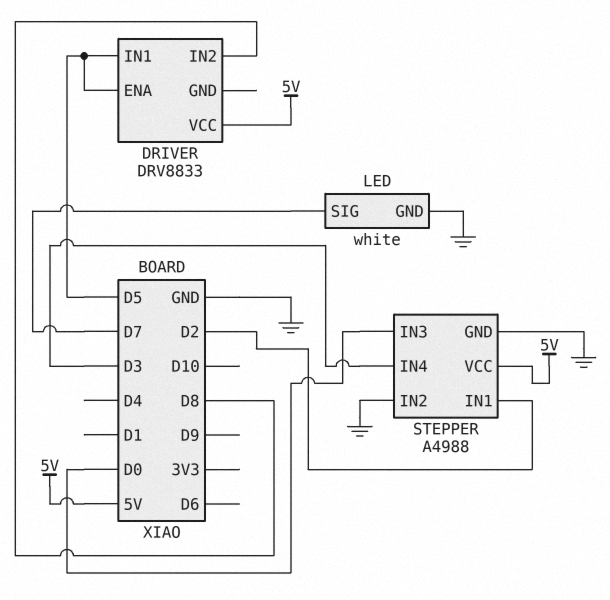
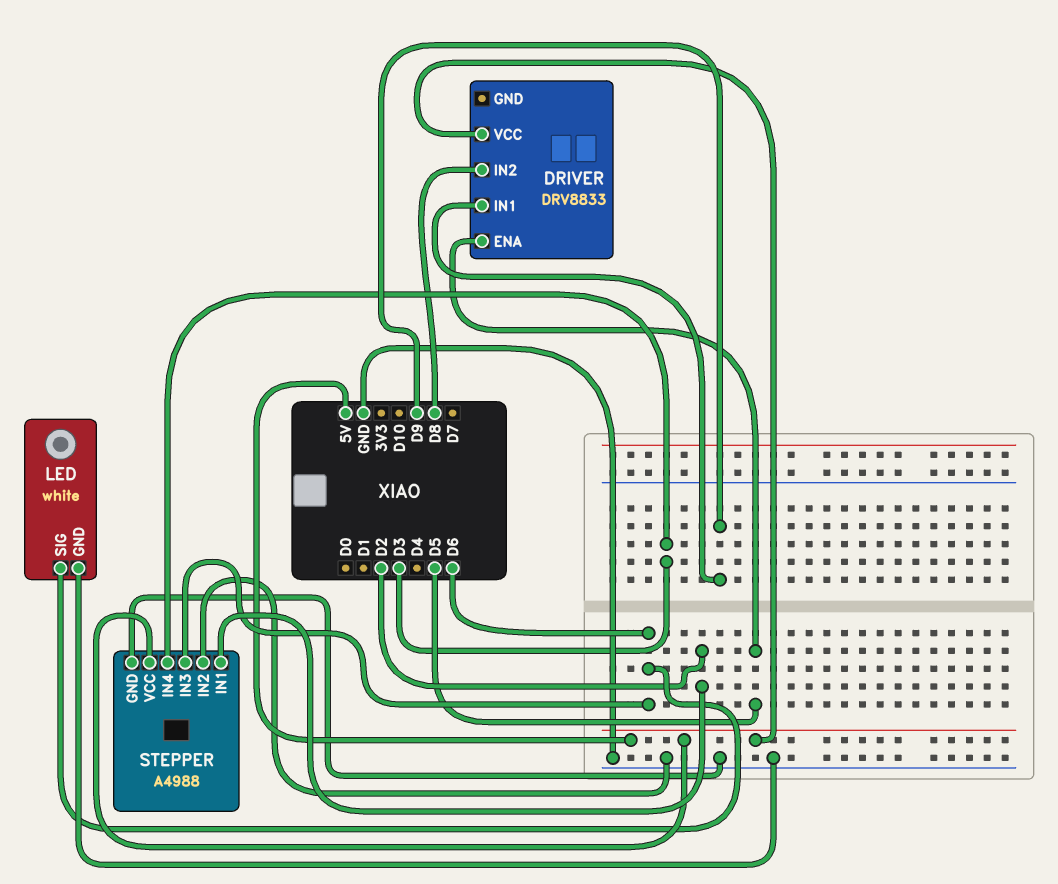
DRIVER pin IN1: D5 -> D9
LED pin SIG: D7 -> D6
STEPPER pin IN3: D0 -> D6

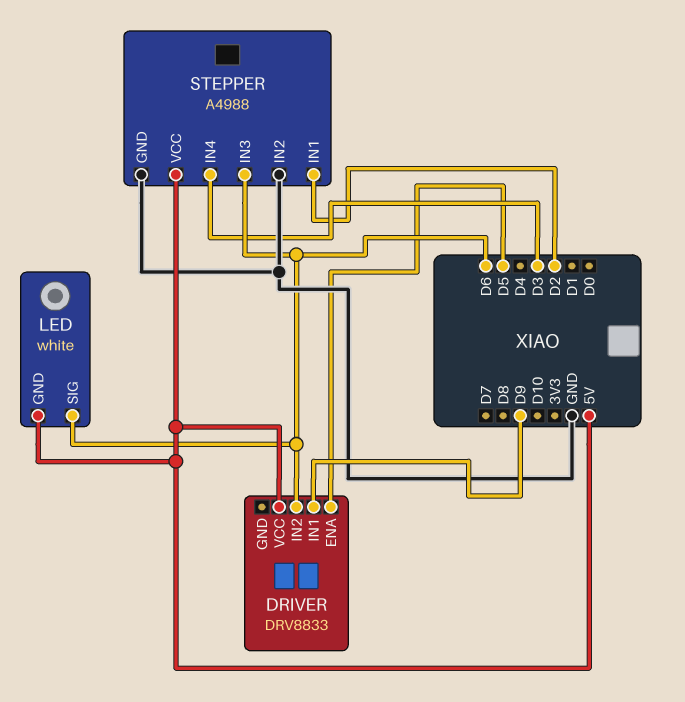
DRIVER pin IN2: D8 -> D6
LED pin GND: GND -> 5V

